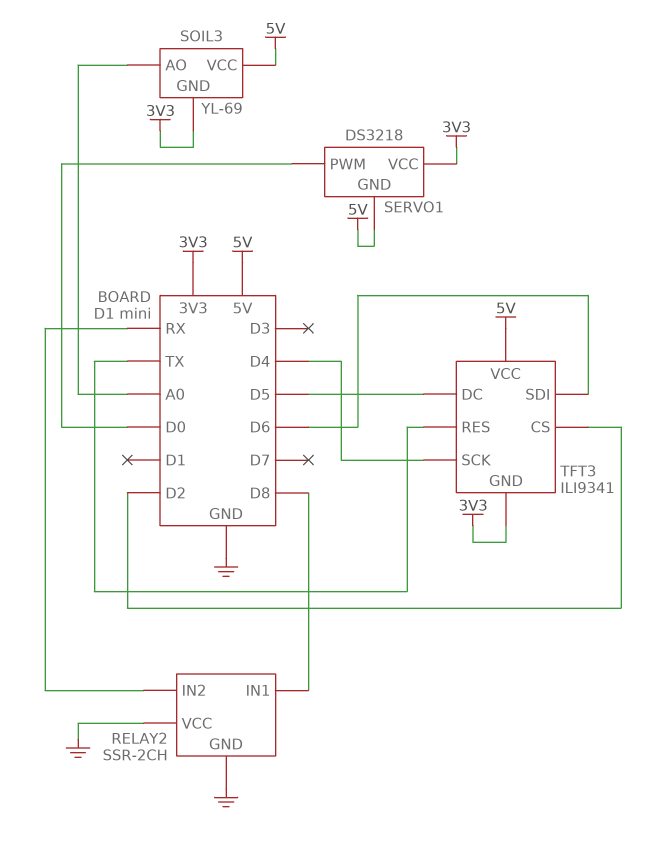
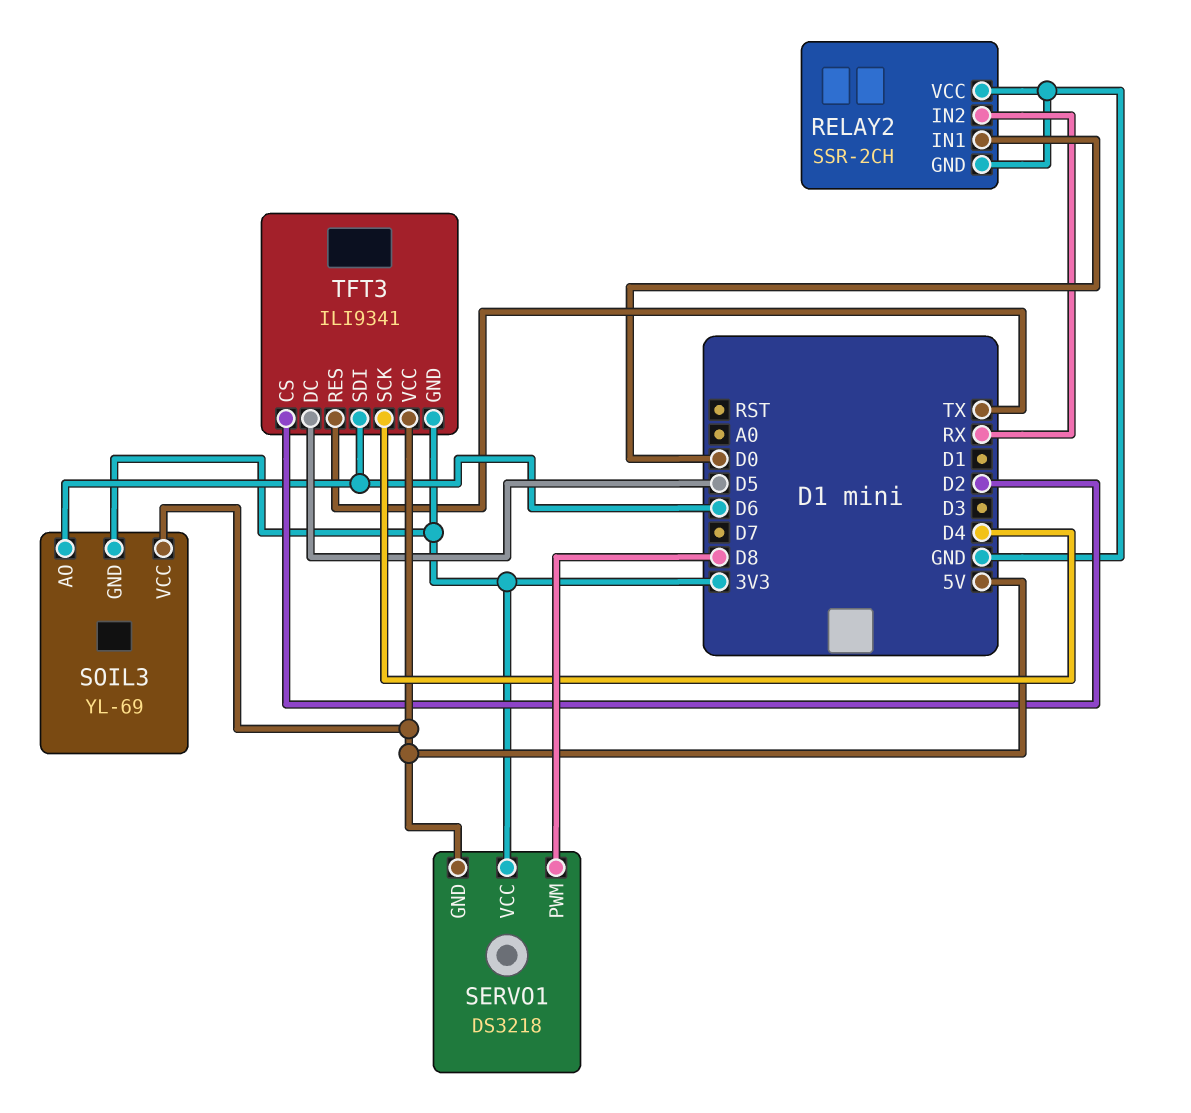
RELAY2 pin IN1: D8 -> D0
SERVO1 pin PWM: D0 -> D8
SOIL3 pin AO: A0 -> D6

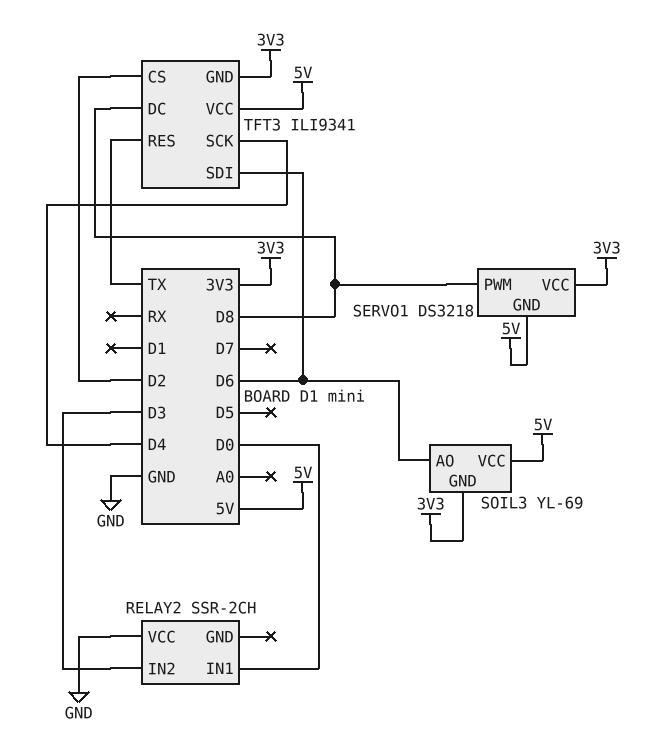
RELAY2 pin GND: GND -> none
RELAY2 pin IN2: RX -> D3
TFT3 pin DC: D5 -> D8

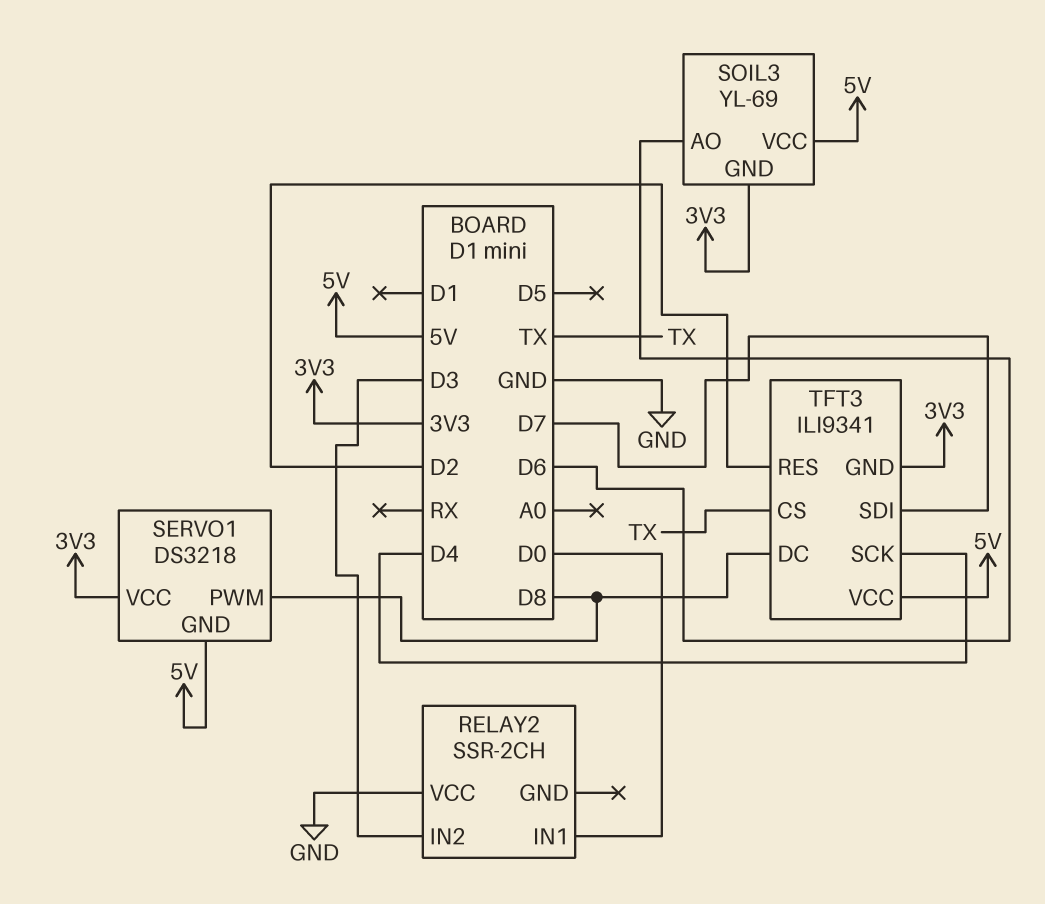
TFT3 pin CS: D2 -> TX
TFT3 pin RES: TX -> D2
TFT3 pin SDI: D6 -> D7

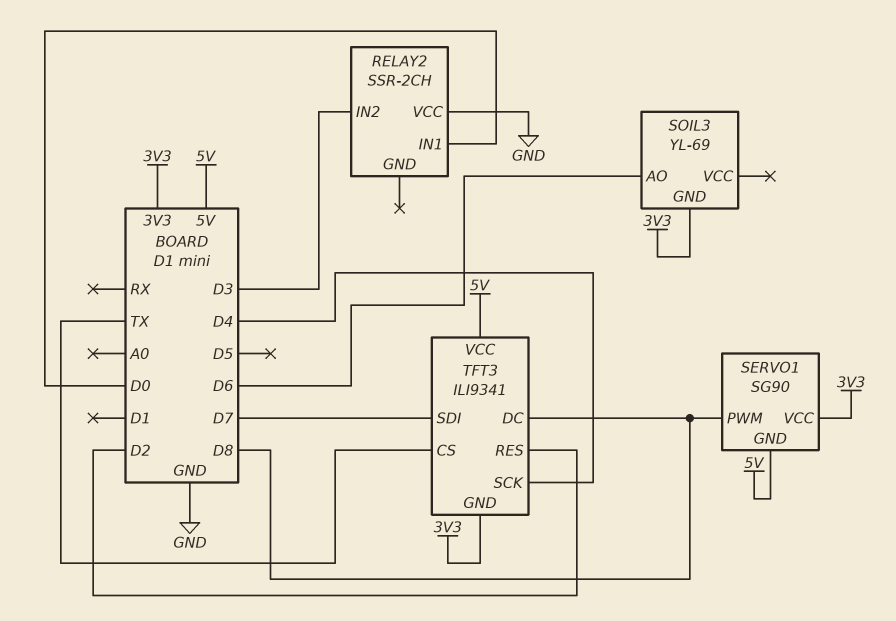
SERVO1: DS3218 -> SG90
SOIL3 pin VCC: 5V -> none

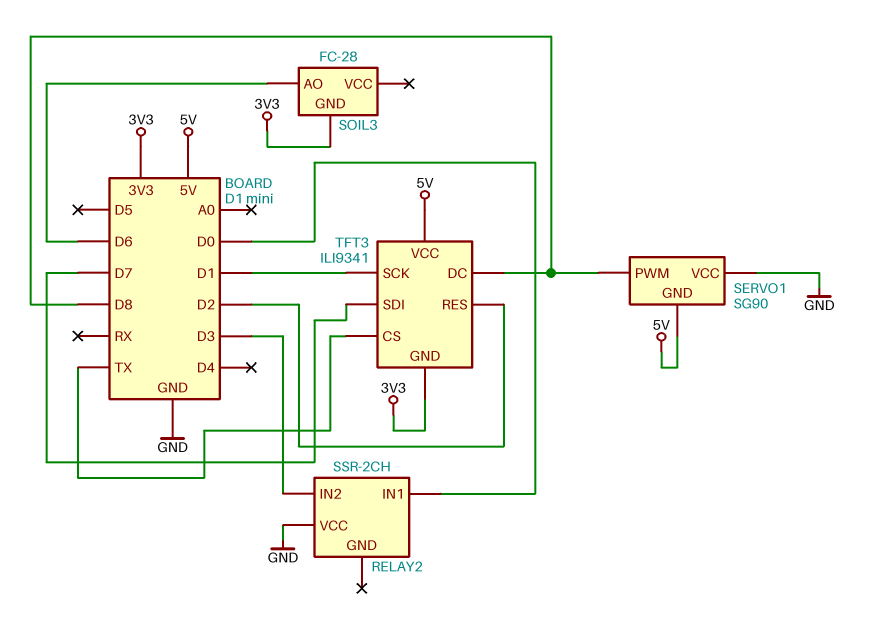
SERVO1 pin VCC: 3V3 -> GND
SOIL3: YL-69 -> FC-28
TFT3 pin SCK: D4 -> D1

